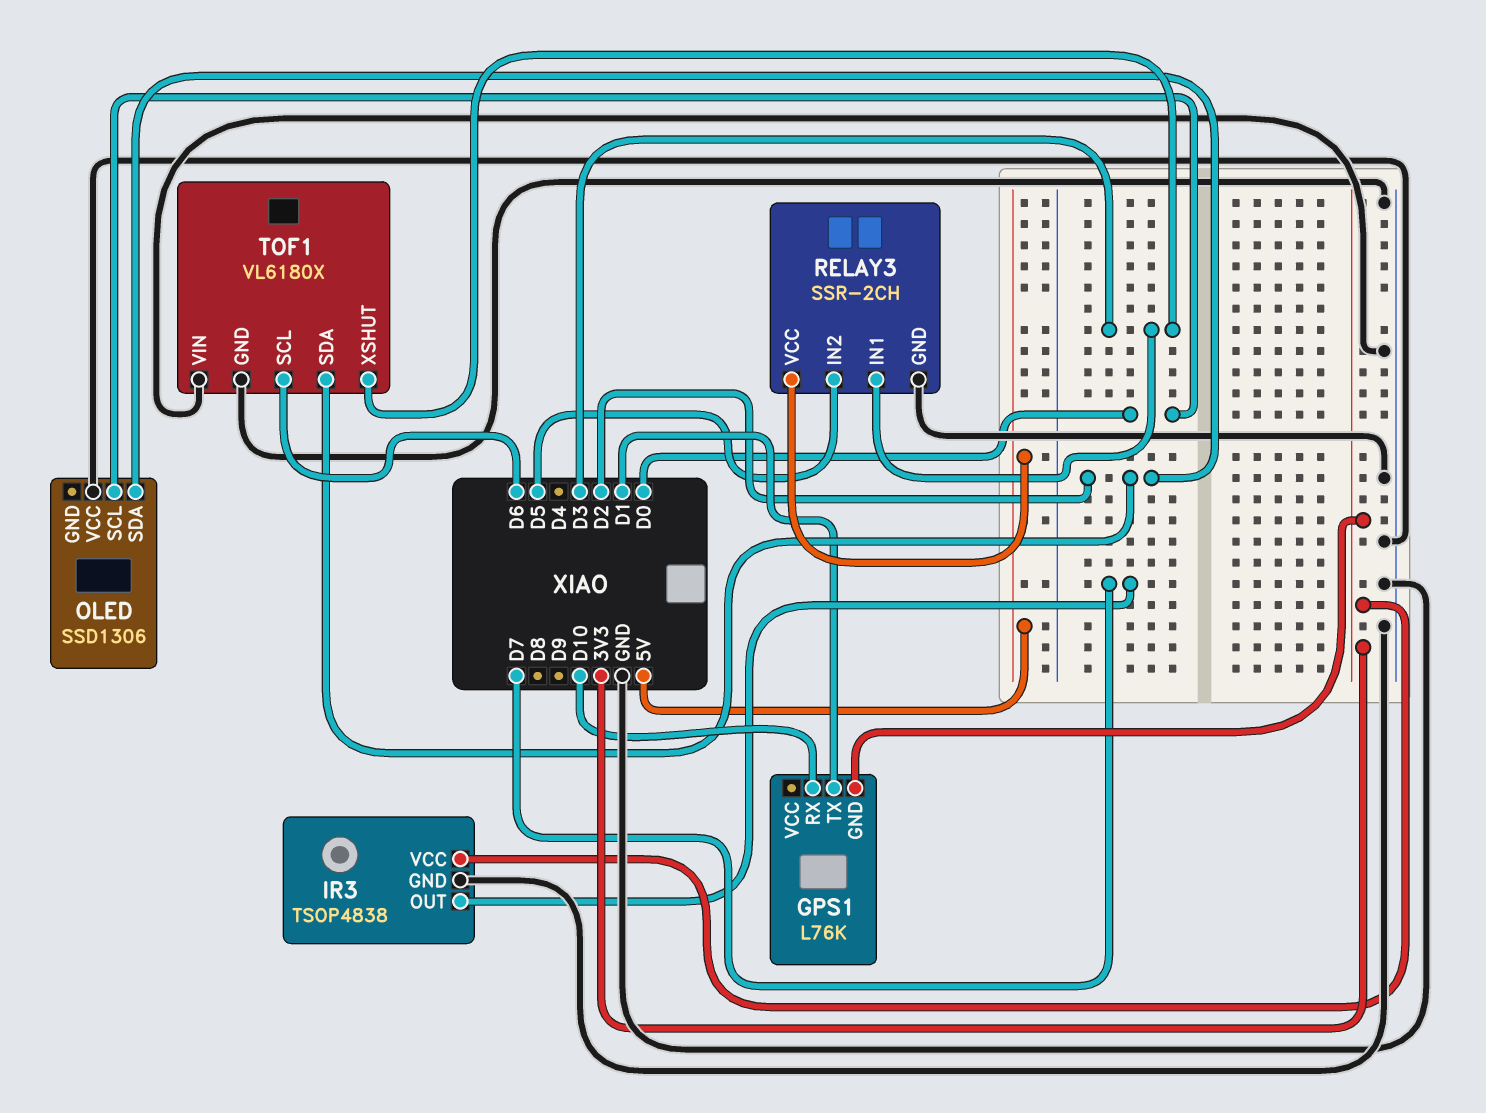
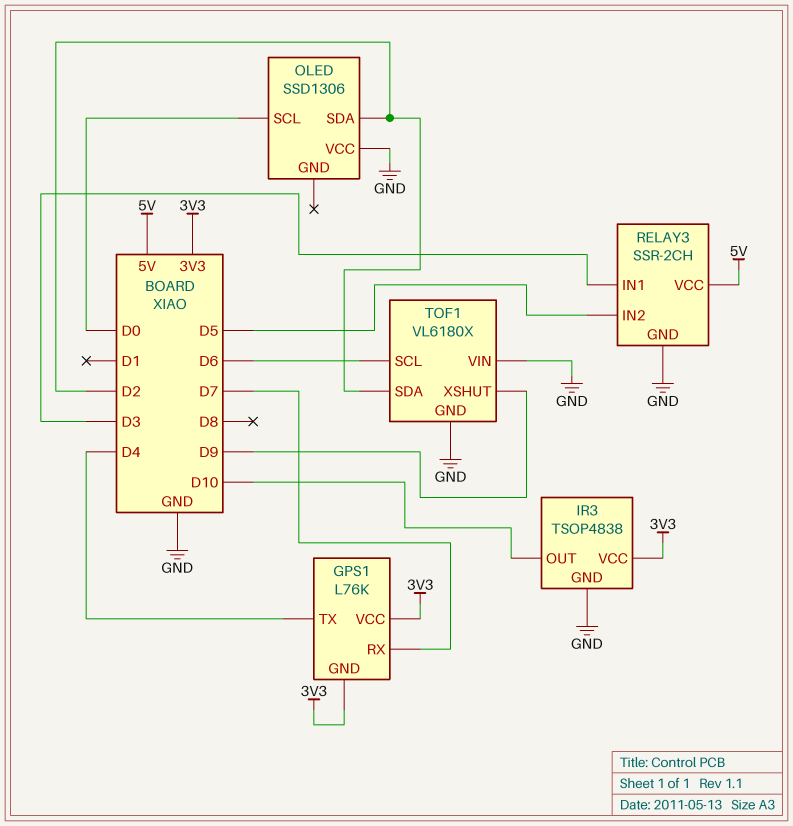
GPS1 pin RX: D10 -> D7
GPS1 pin TX: D1 -> D4
GPS1 pin VCC: none -> 3V3
IR3 pin OUT: D7 -> D10
TOF1 pin XSHUT: D3 -> D9

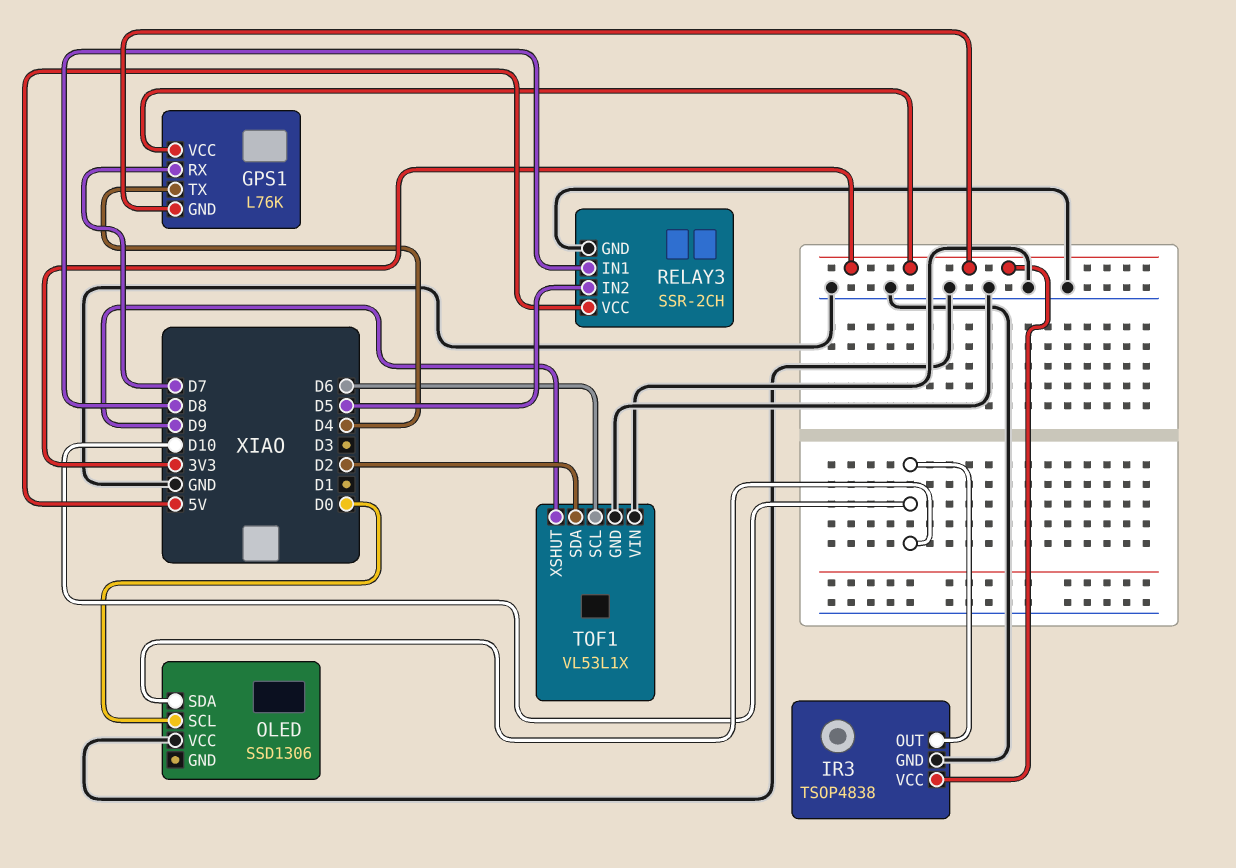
OLED pin SDA: D2 -> D10
RELAY3 pin IN1: D3 -> D8
TOF1: VL6180X -> VL53L1X

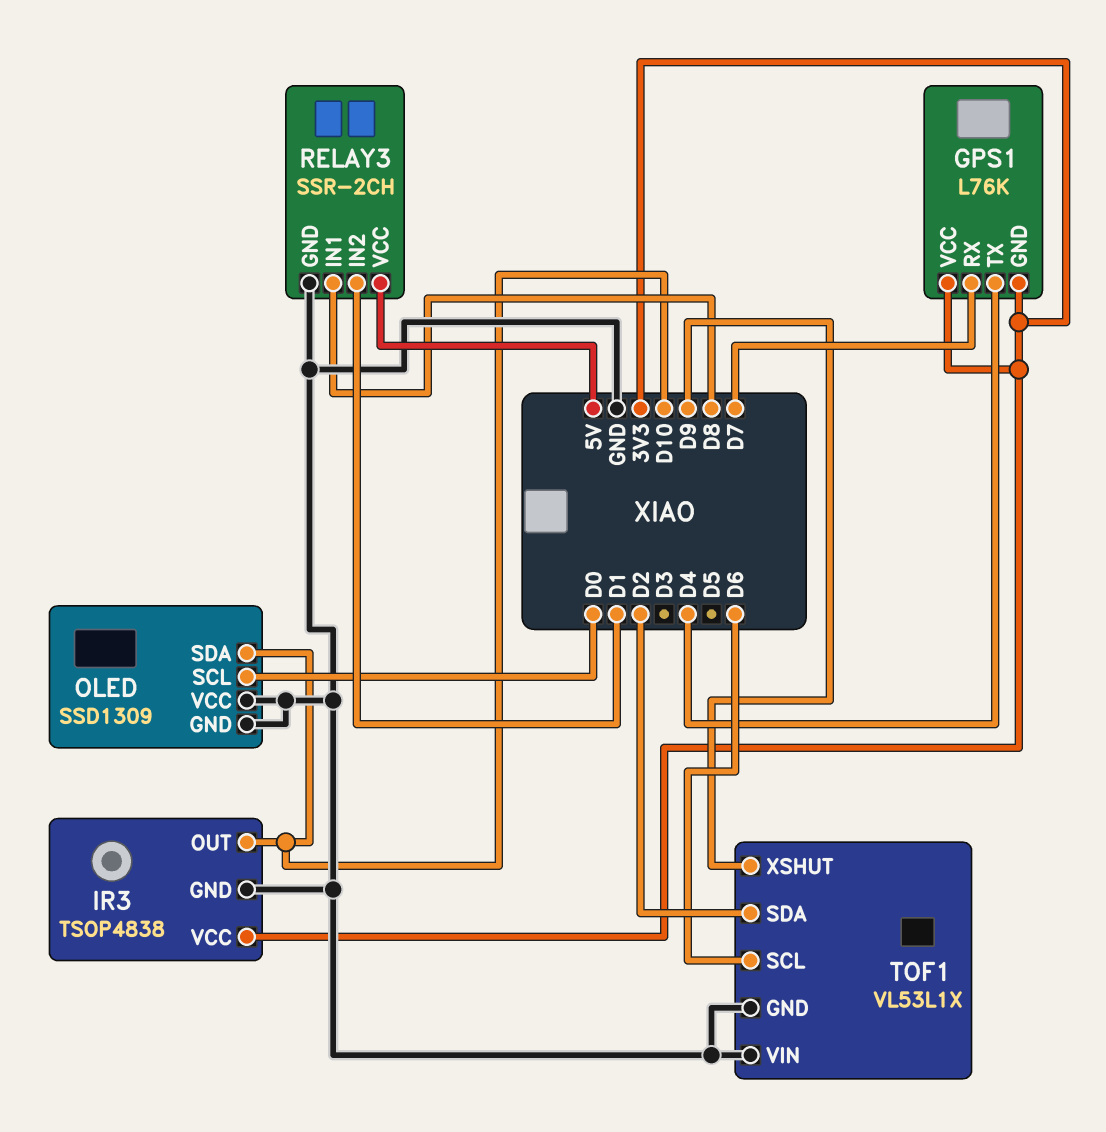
OLED: SSD1306 -> SSD1309
OLED pin GND: none -> GND
RELAY3 pin IN2: D5 -> D1

